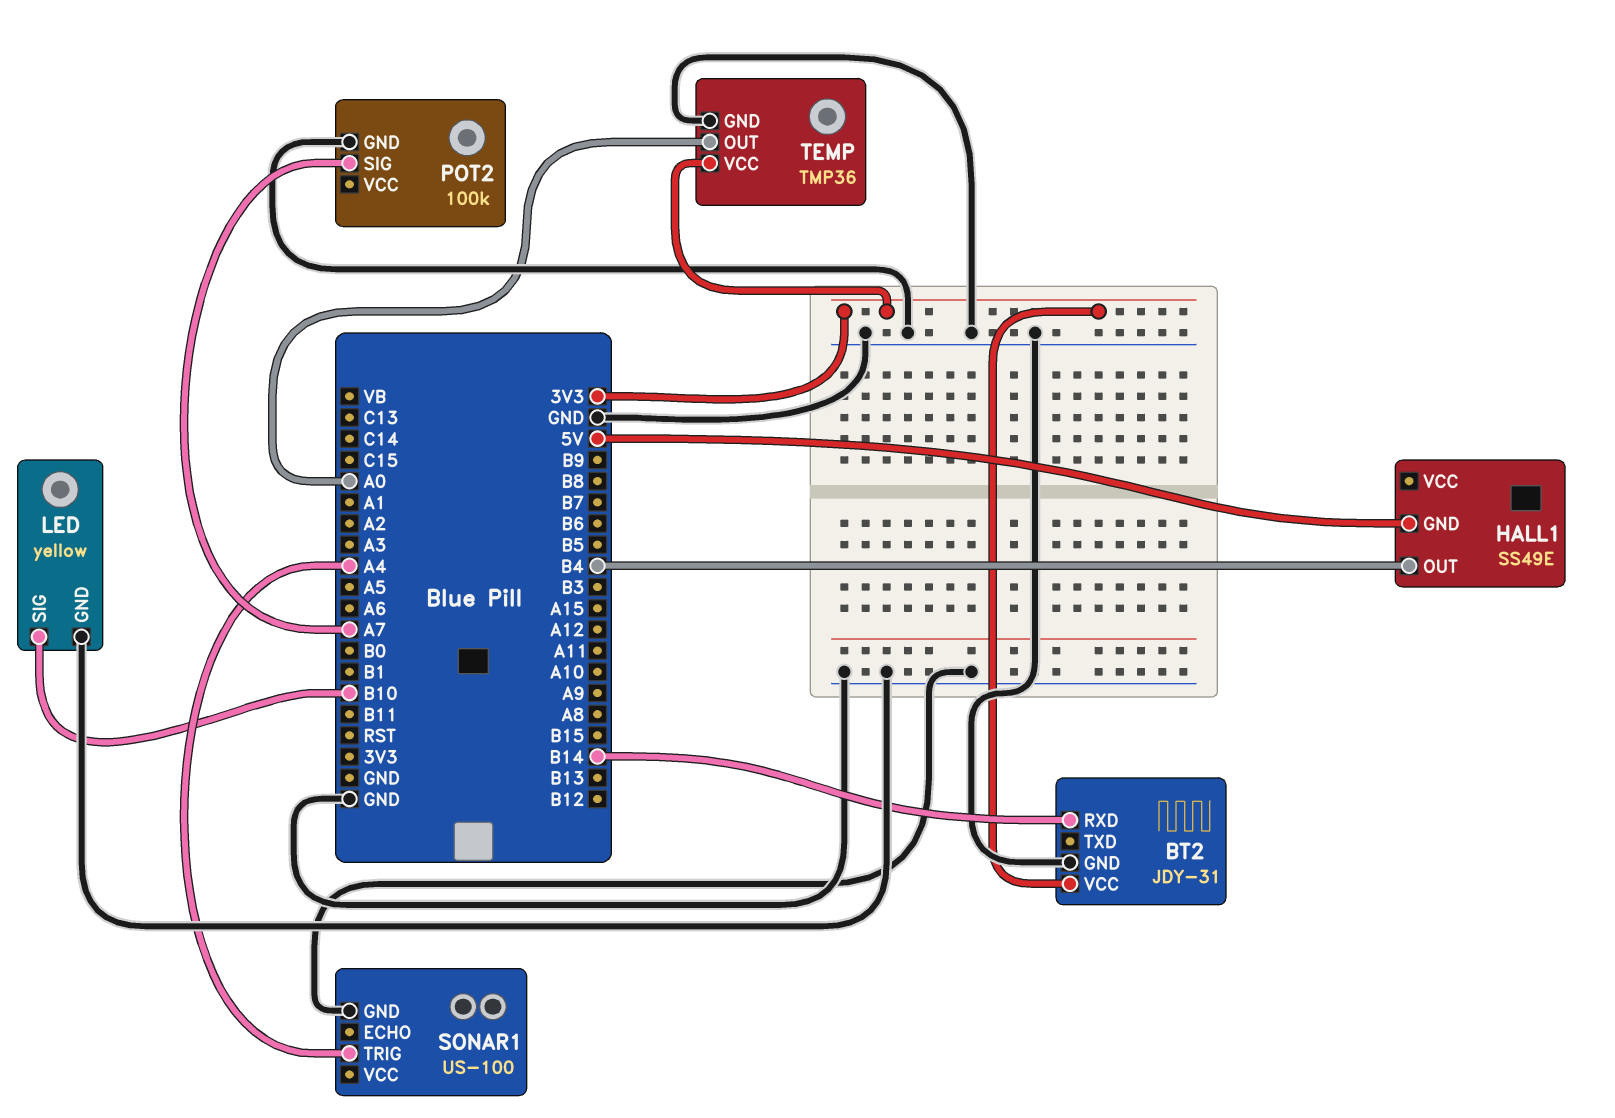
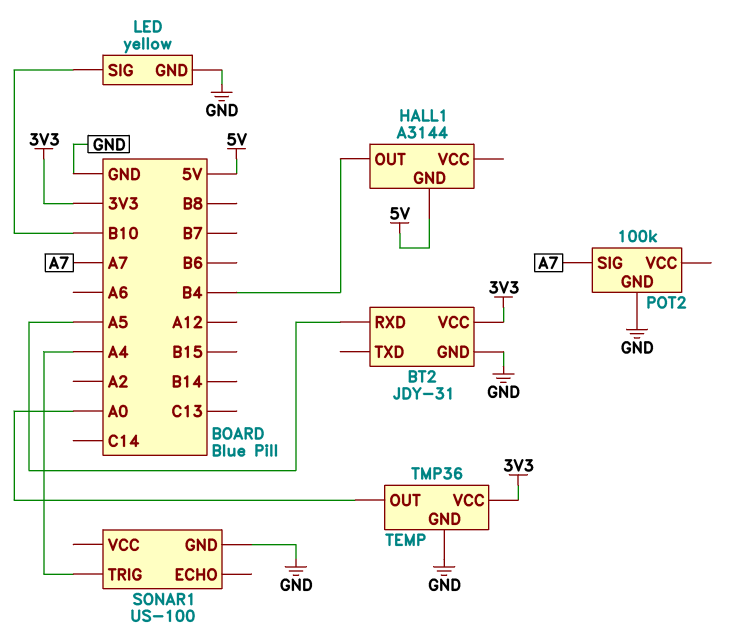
BT2 pin RXD: B14 -> A5
HALL1: SS49E -> A3144

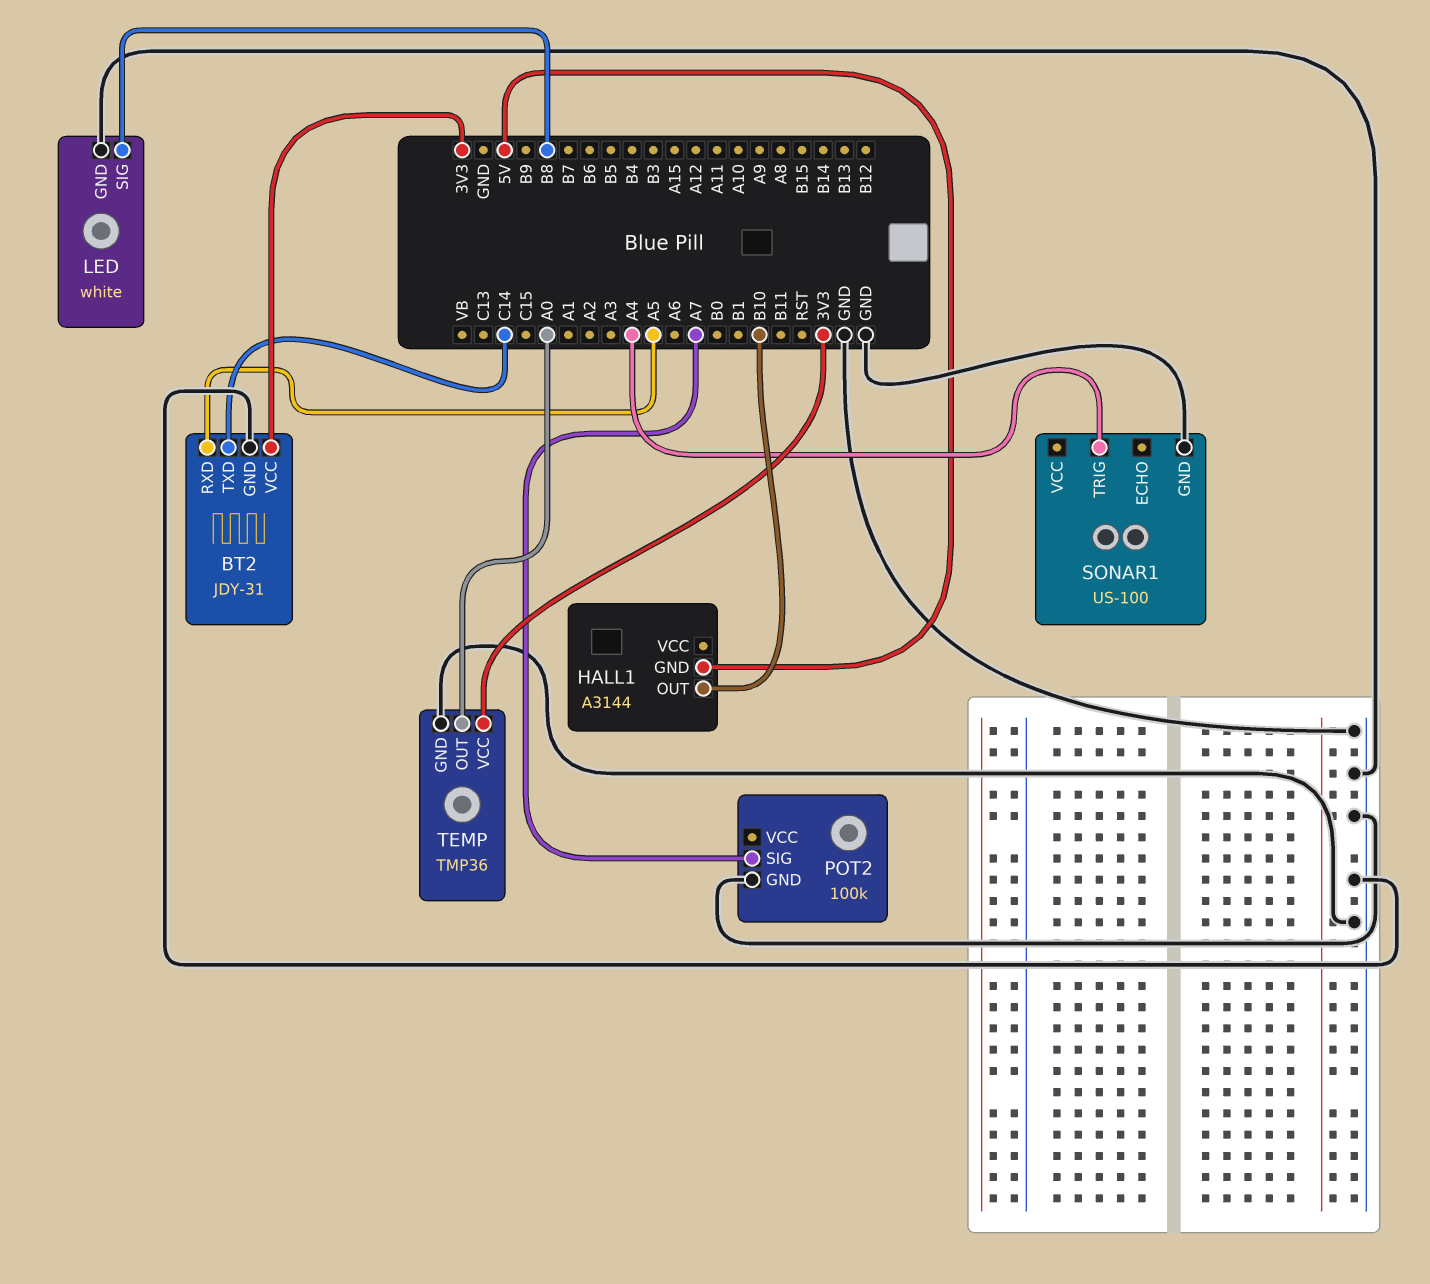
BT2 pin TXD: none -> C14
HALL1 pin OUT: B4 -> B10
LED: yellow -> white
LED pin SIG: B10 -> B8

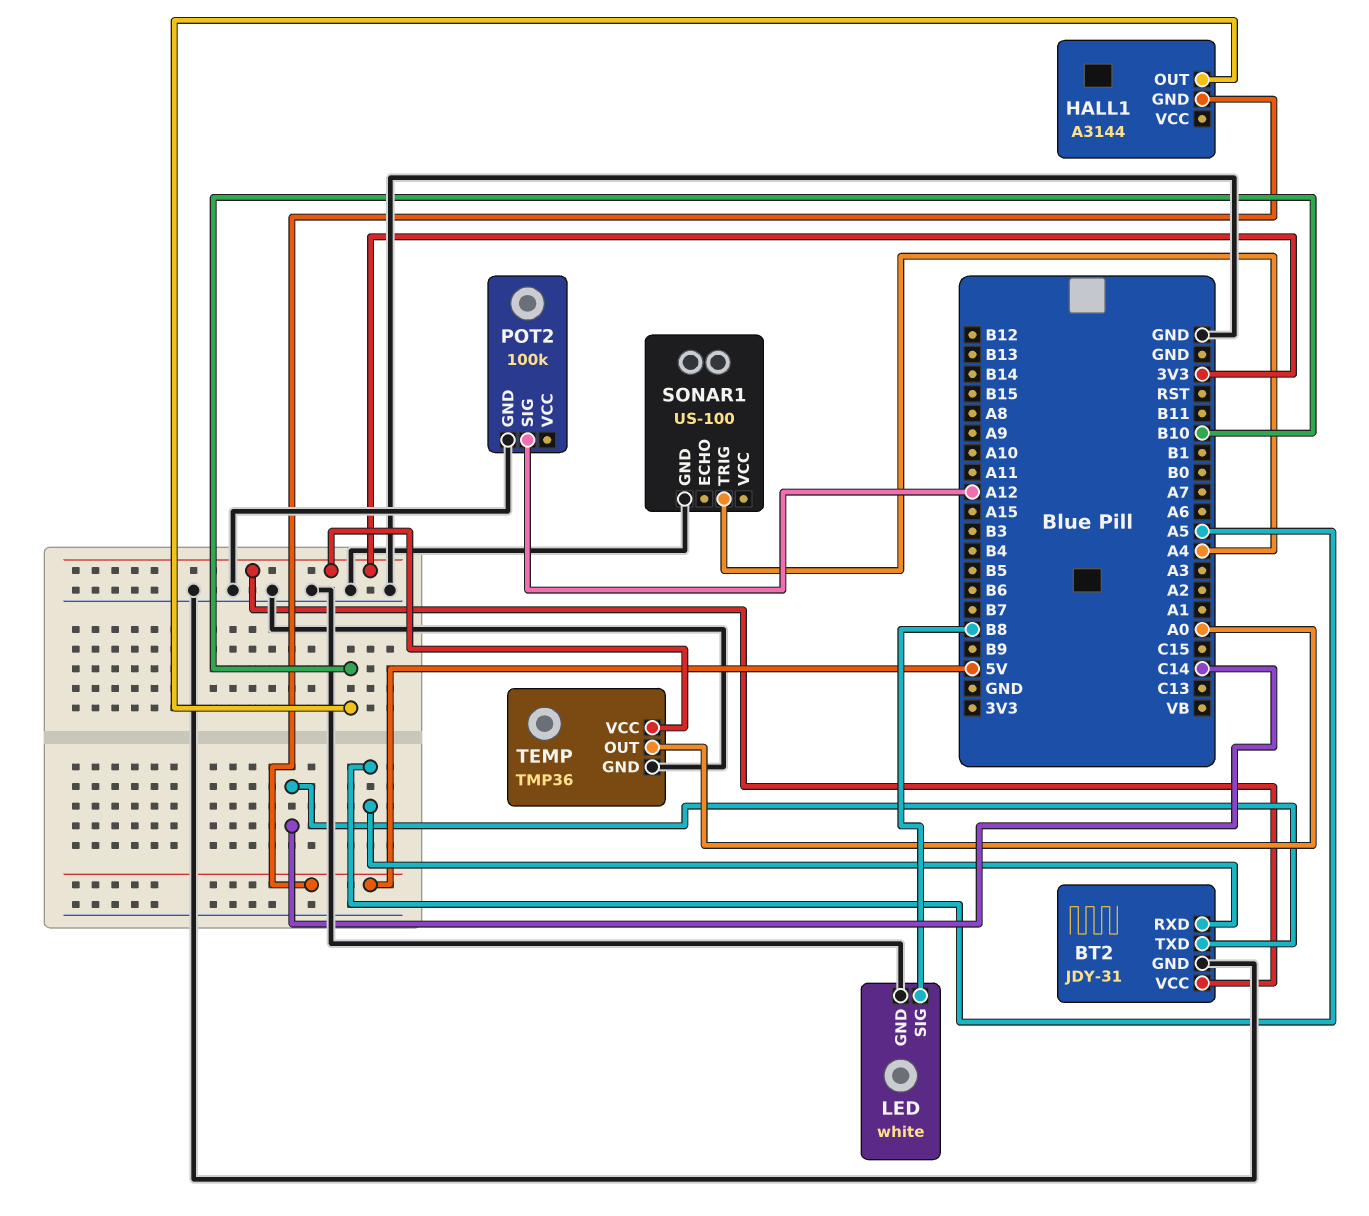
POT2 pin SIG: A7 -> A12

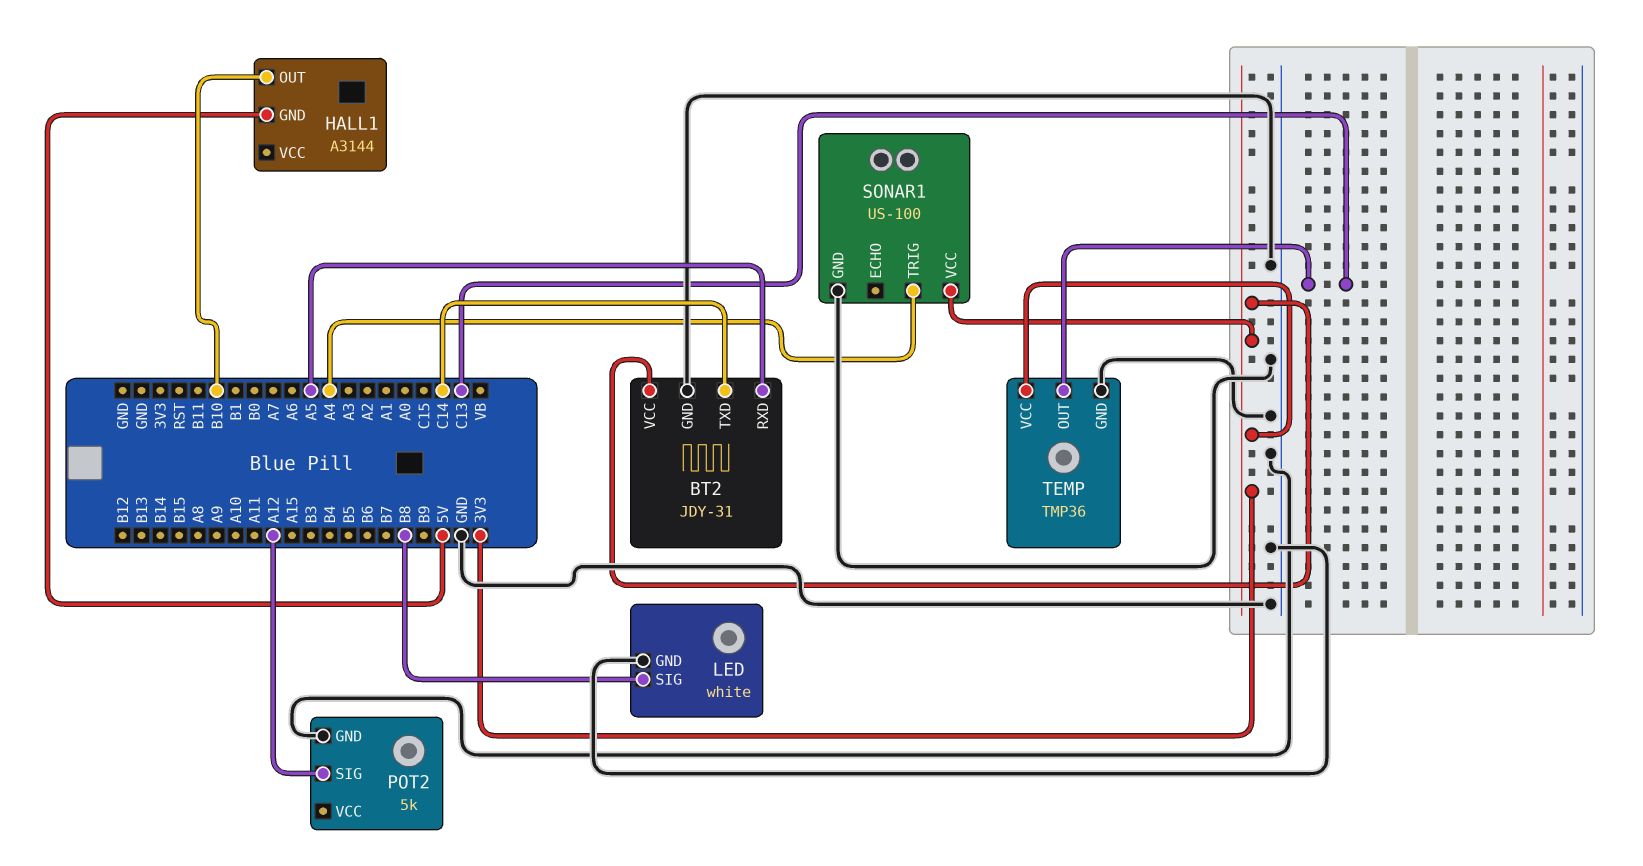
POT2: 100k -> 5k
SONAR1 pin VCC: none -> 3V3
TEMP pin OUT: A0 -> C13

